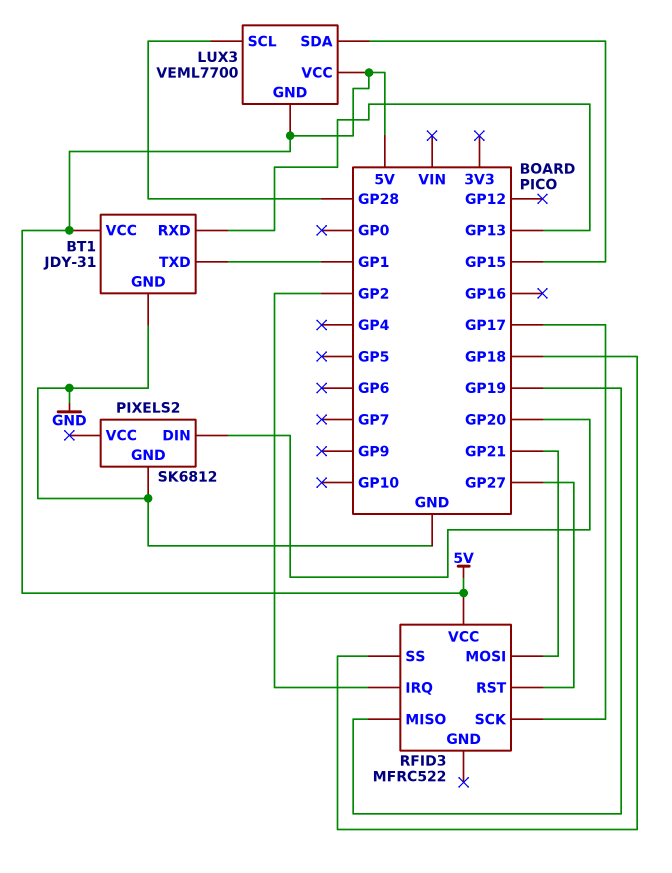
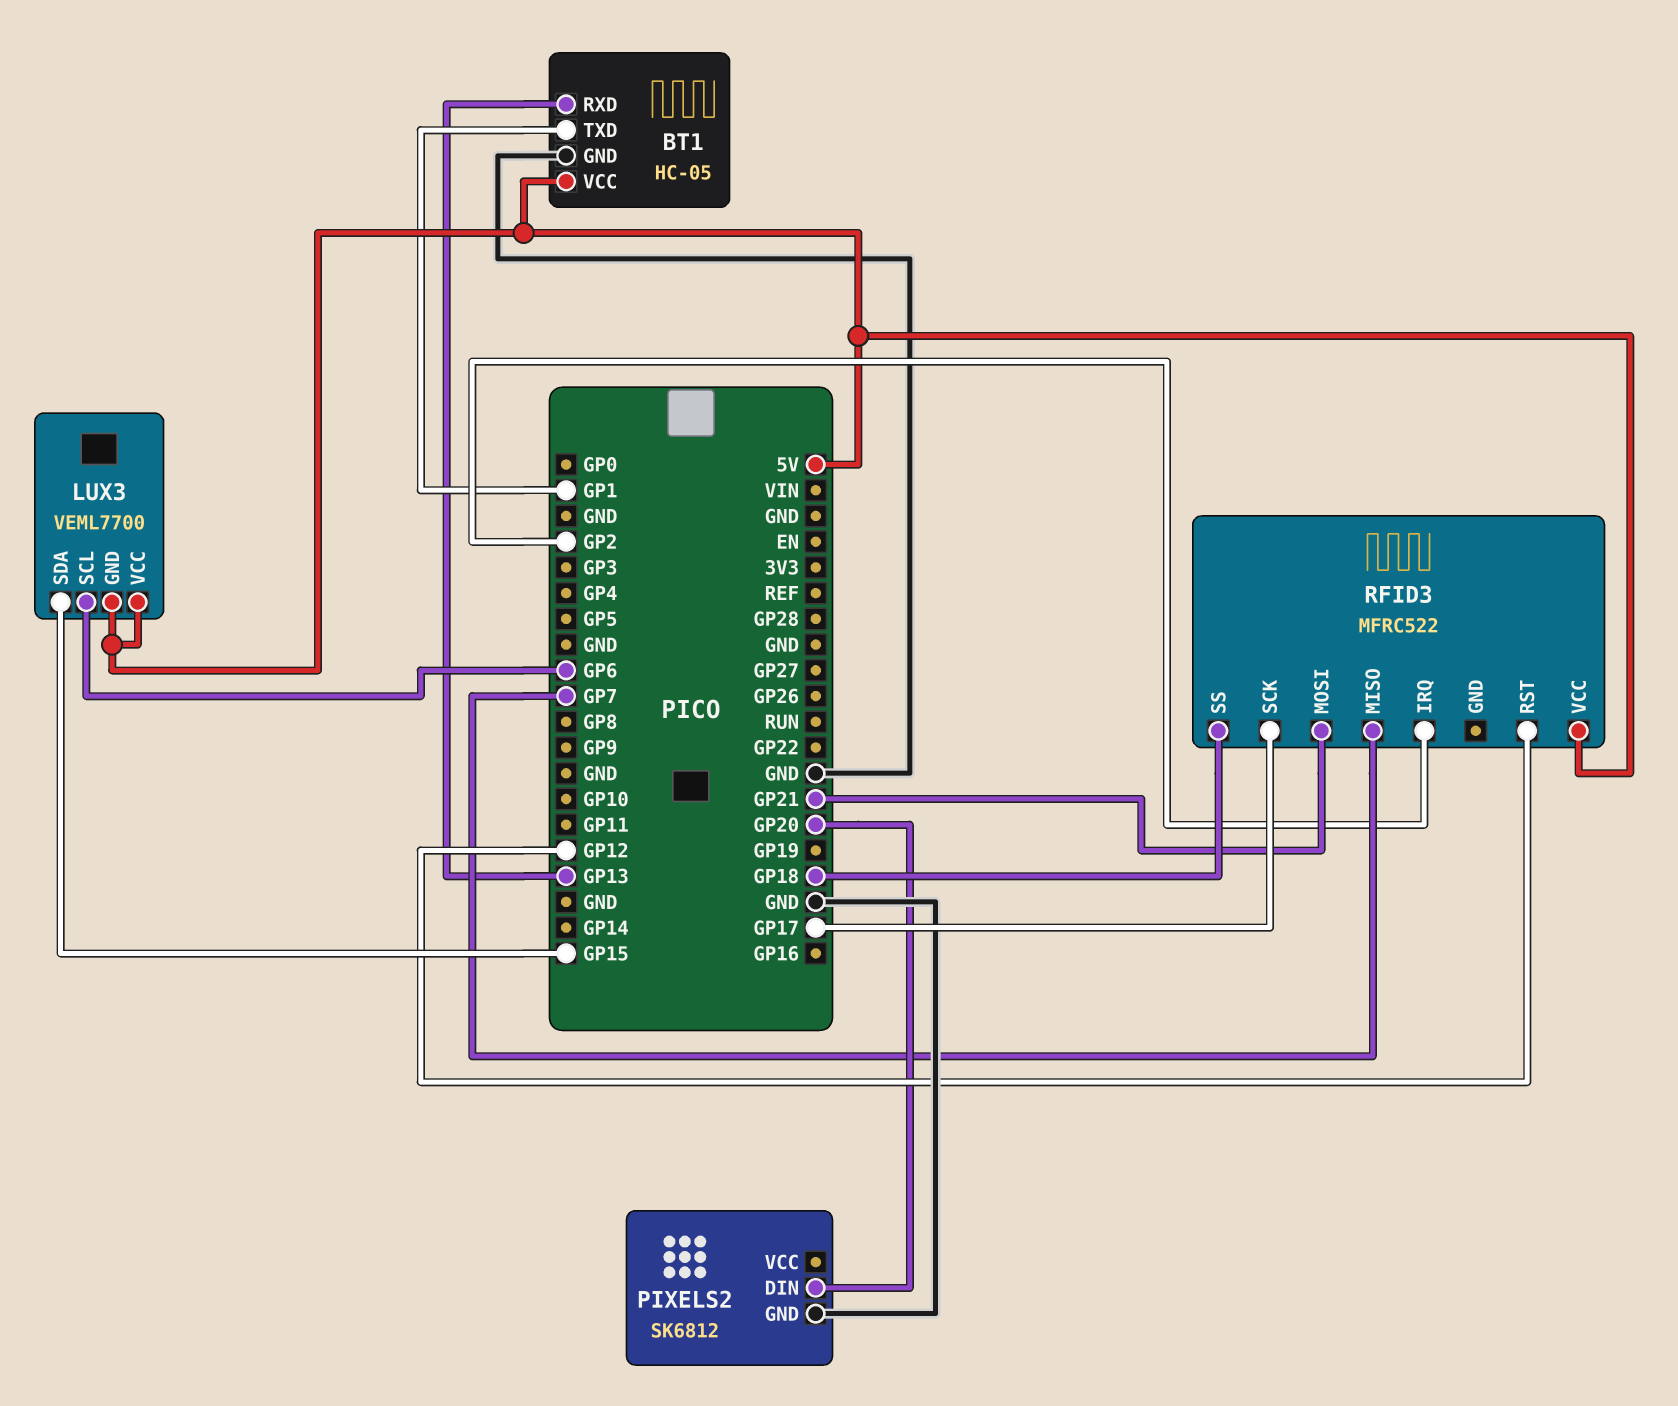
BT1: JDY-31 -> HC-05
LUX3 pin SCL: GP28 -> GP6
RFID3 pin MISO: GP19 -> GP7
RFID3 pin RST: GP27 -> GP12

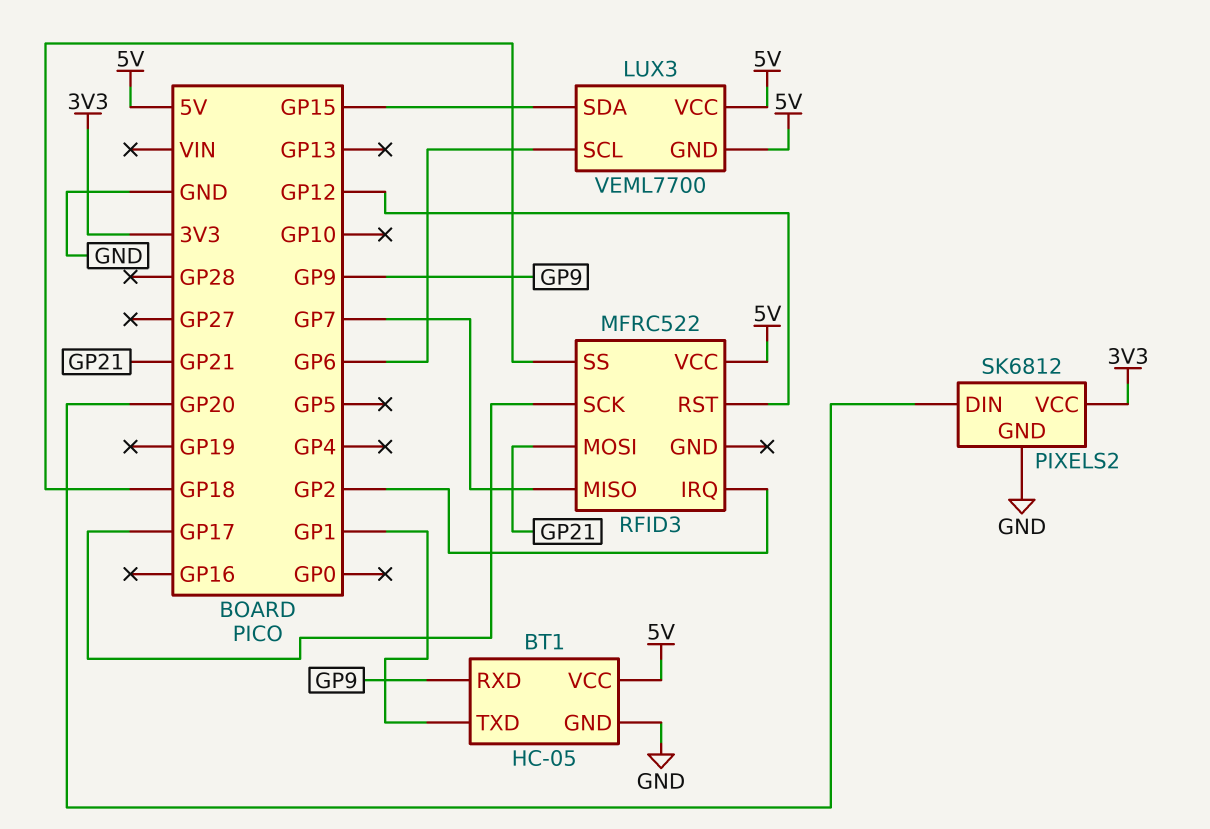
BT1 pin RXD: GP13 -> GP9
PIXELS2 pin VCC: none -> 3V3

